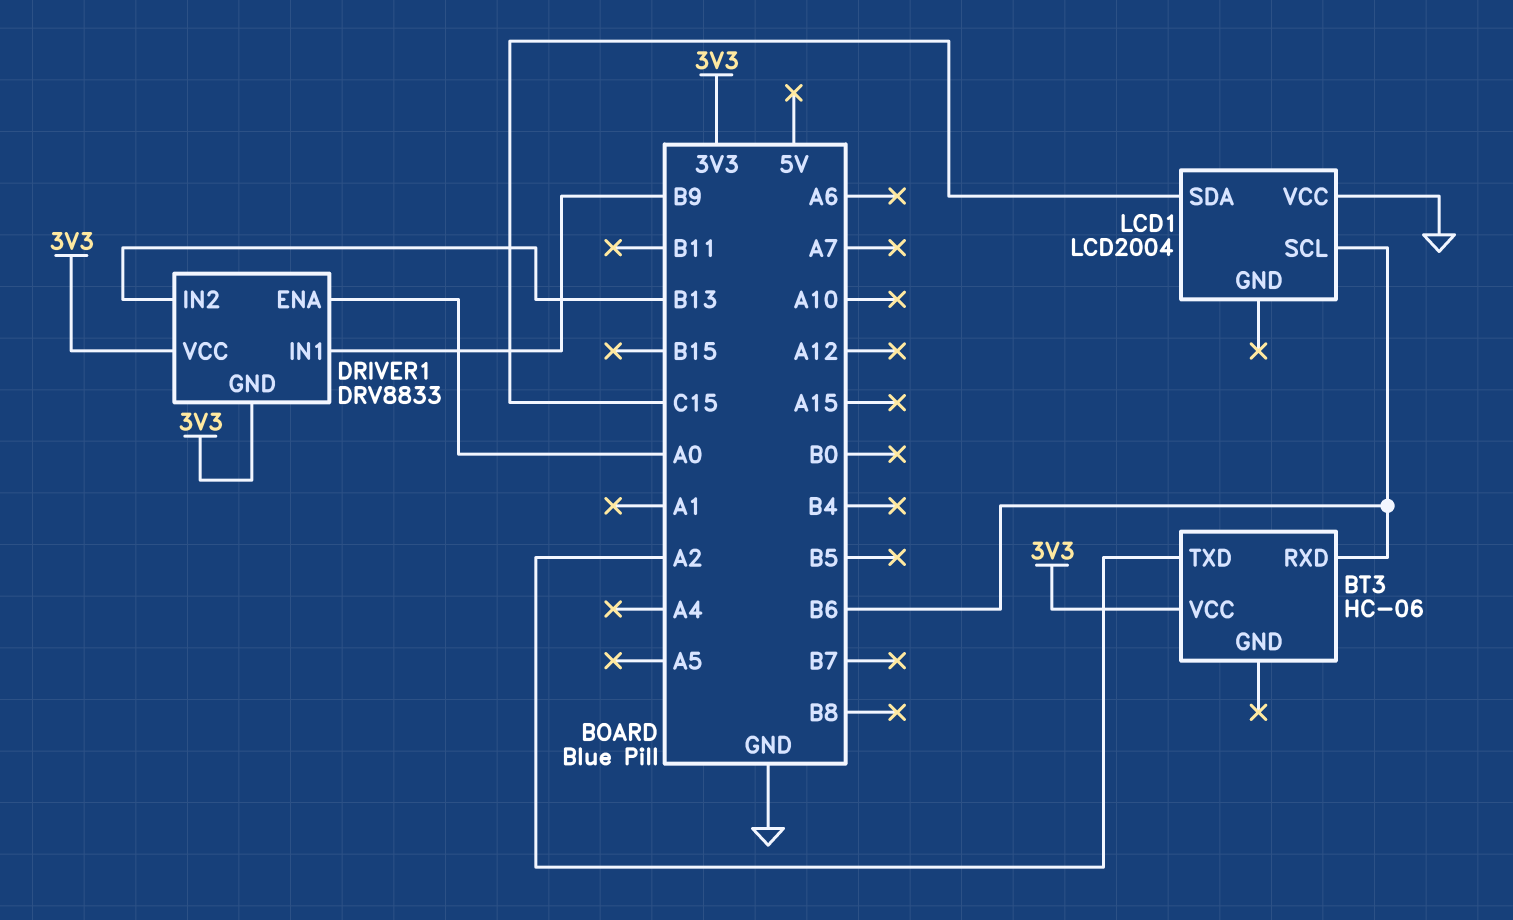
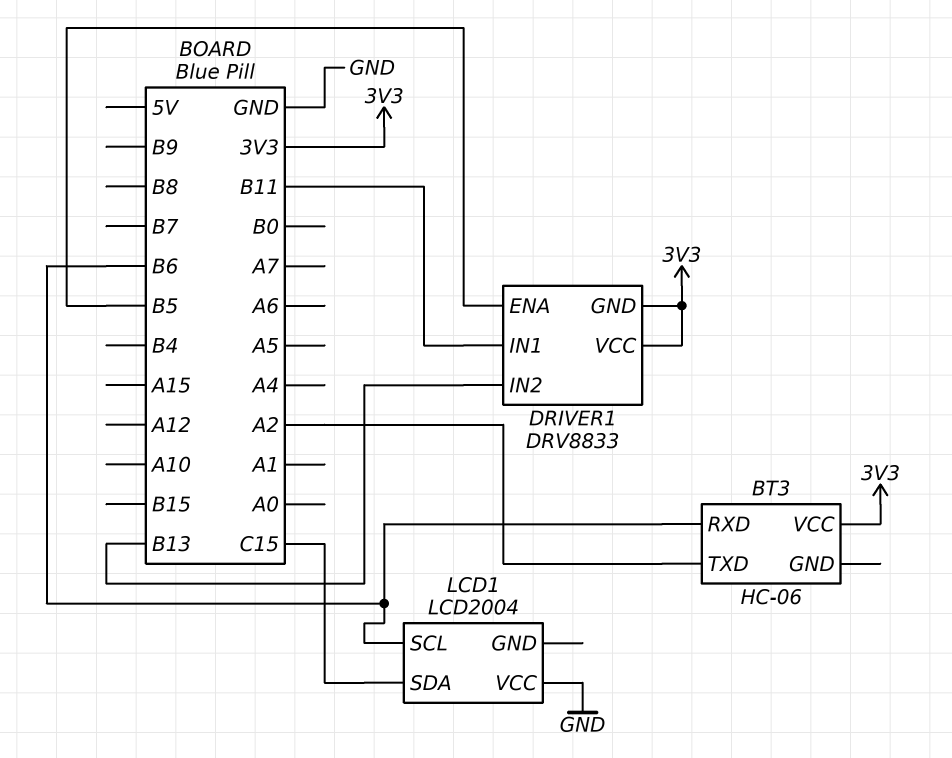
DRIVER1 pin ENA: A0 -> B5
DRIVER1 pin IN1: B9 -> B11

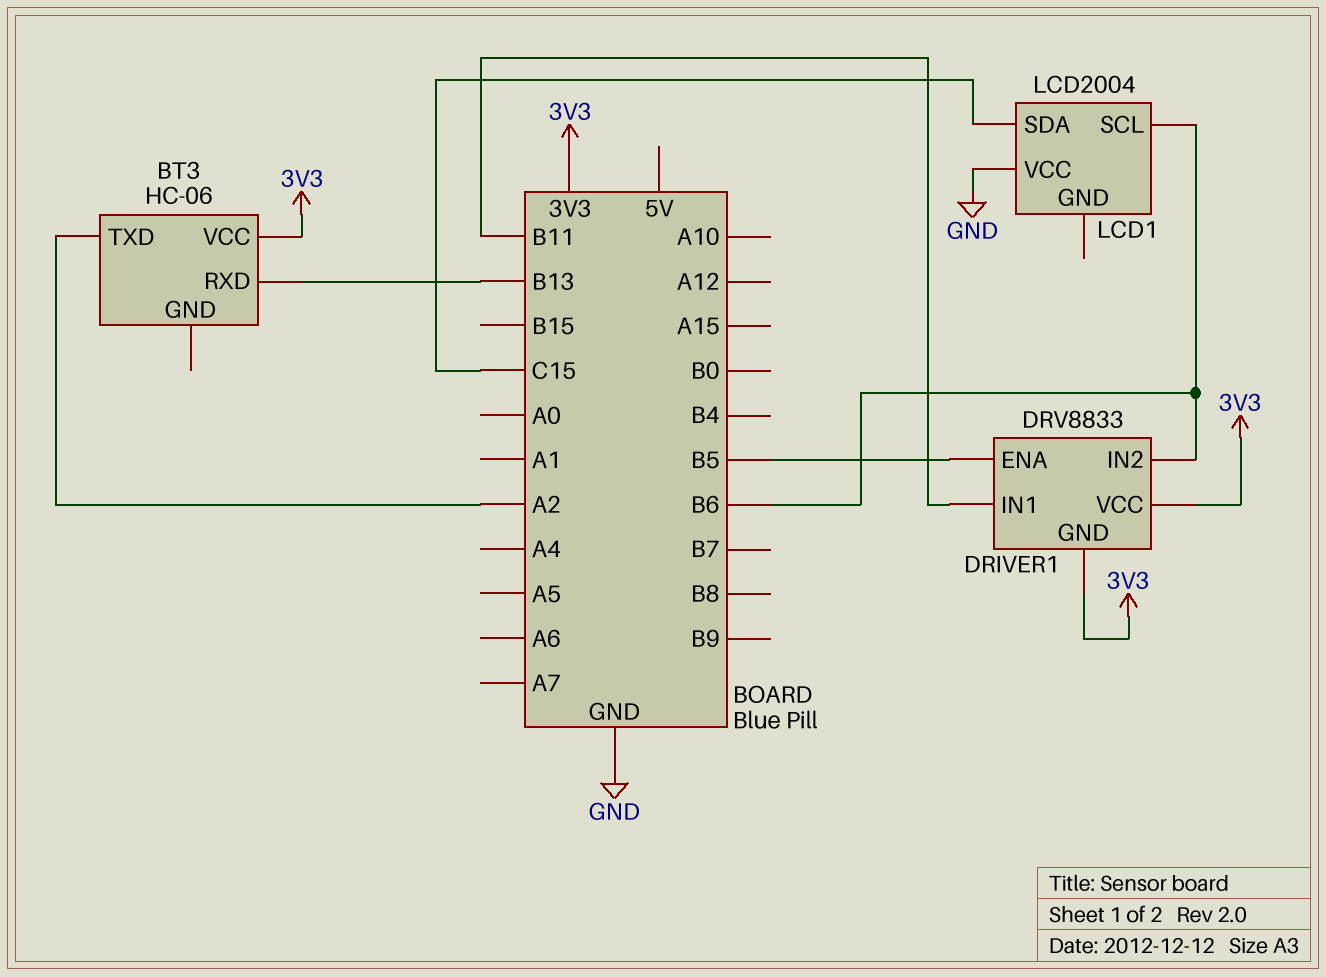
BT3 pin RXD: B6 -> B13
DRIVER1 pin IN2: B13 -> B6

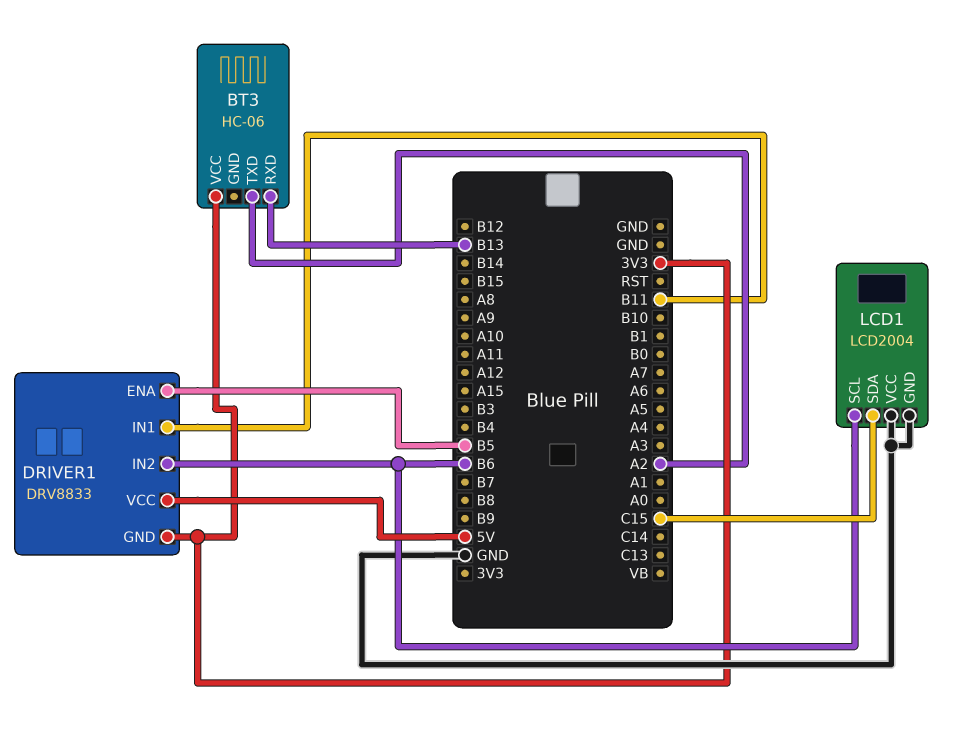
DRIVER1 pin VCC: 3V3 -> 5V
LCD1 pin GND: none -> GND

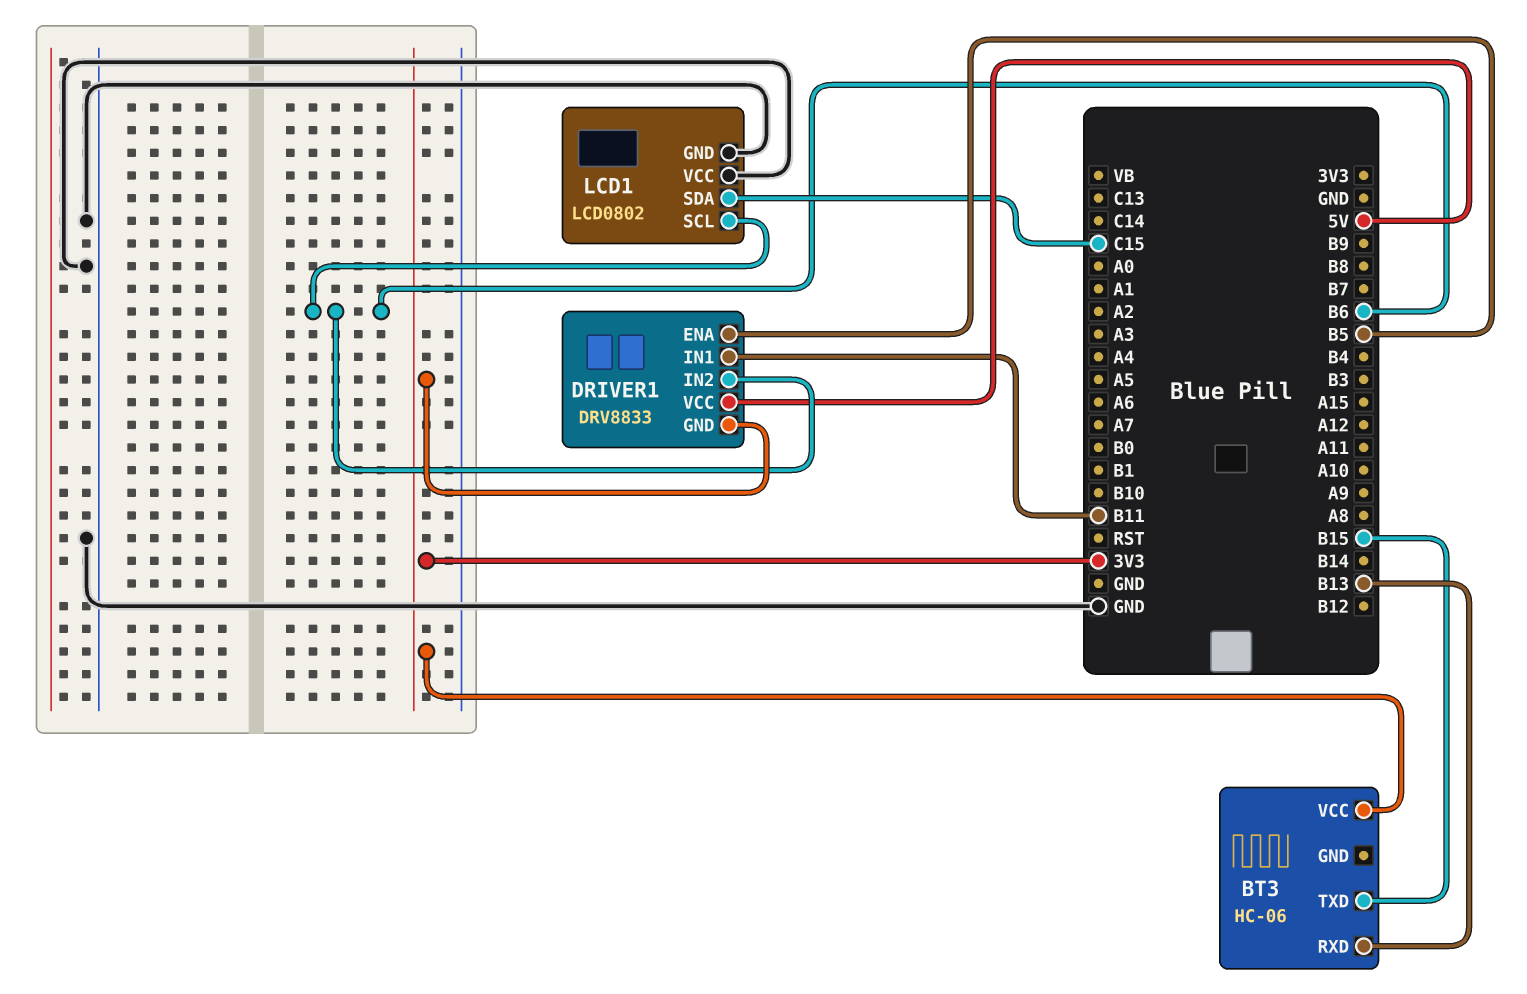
BT3 pin TXD: A2 -> B15
LCD1: LCD2004 -> LCD0802

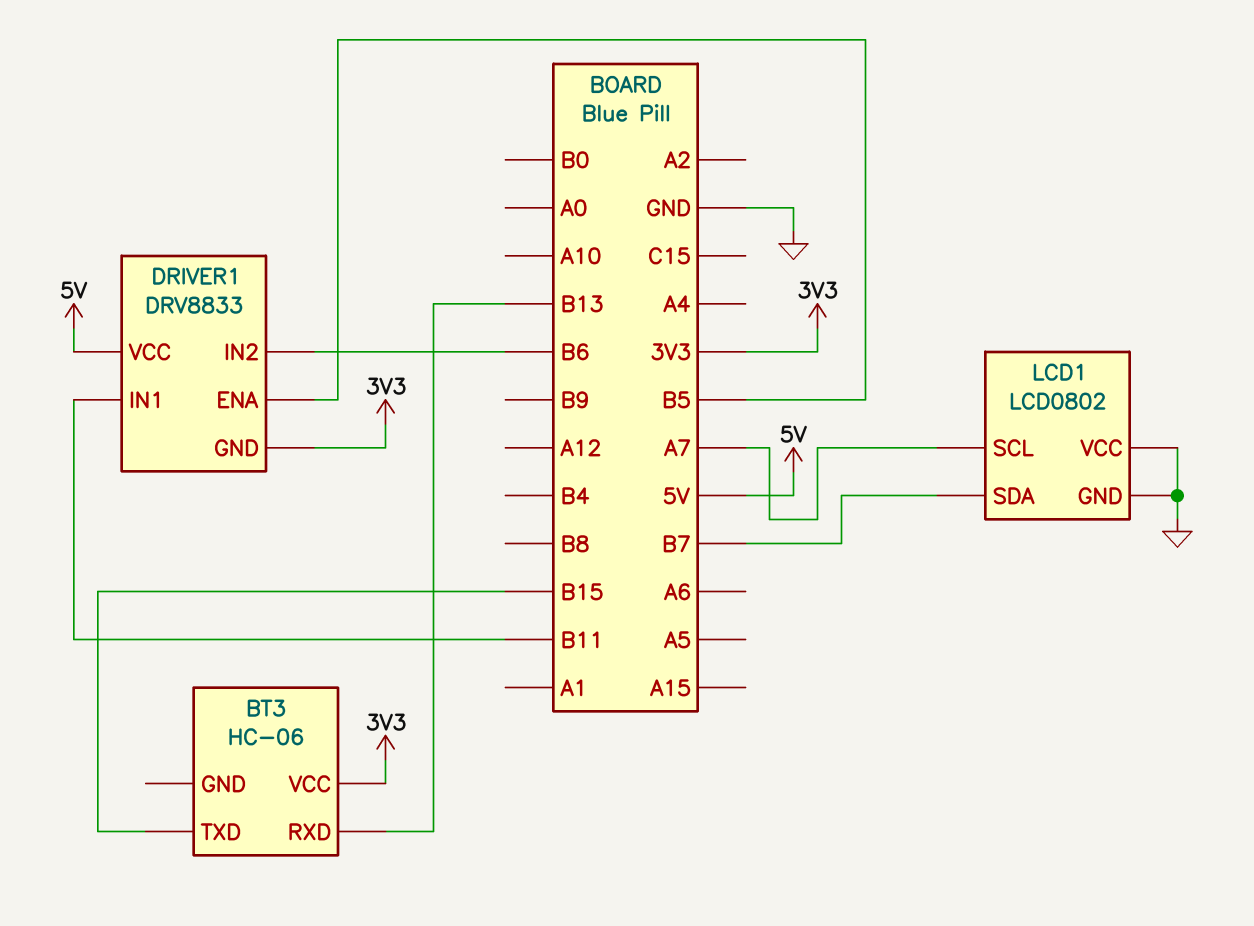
LCD1 pin SCL: B6 -> A7
LCD1 pin SDA: C15 -> B7

